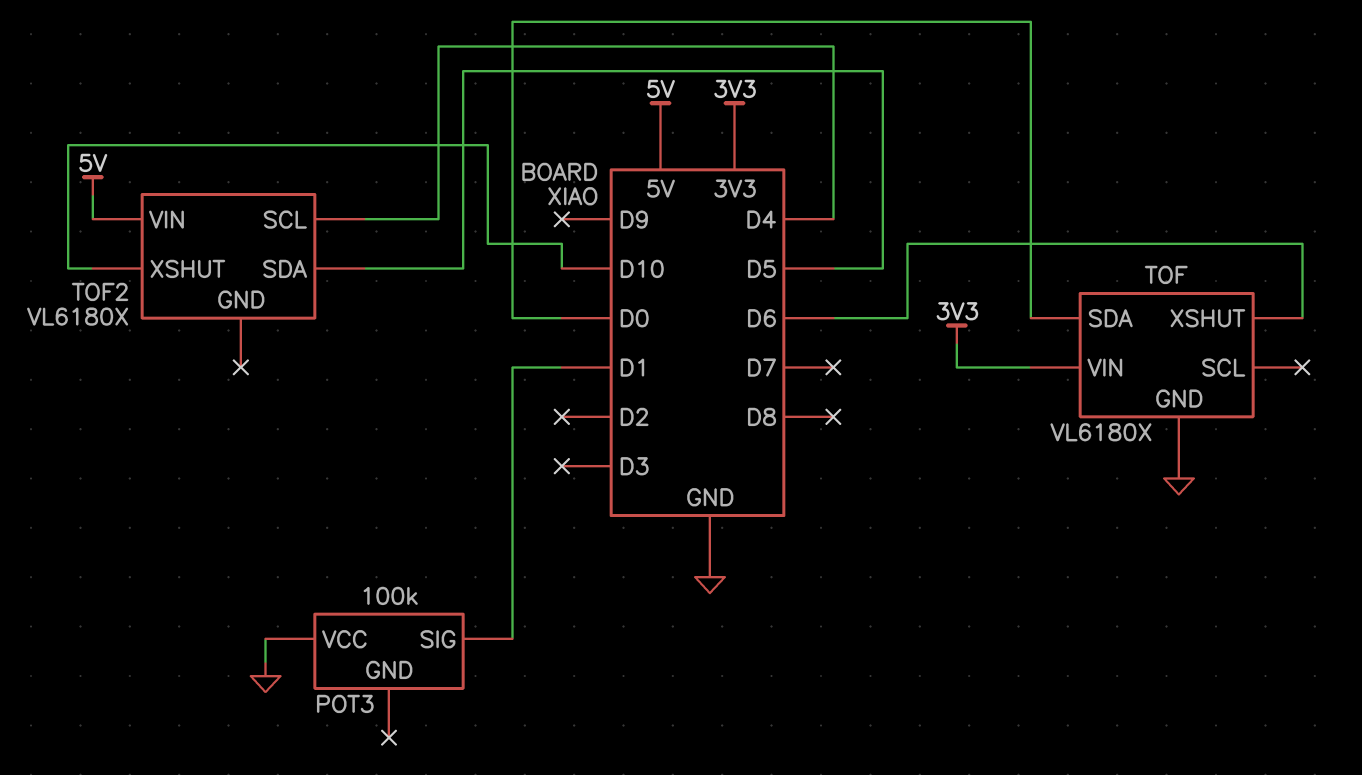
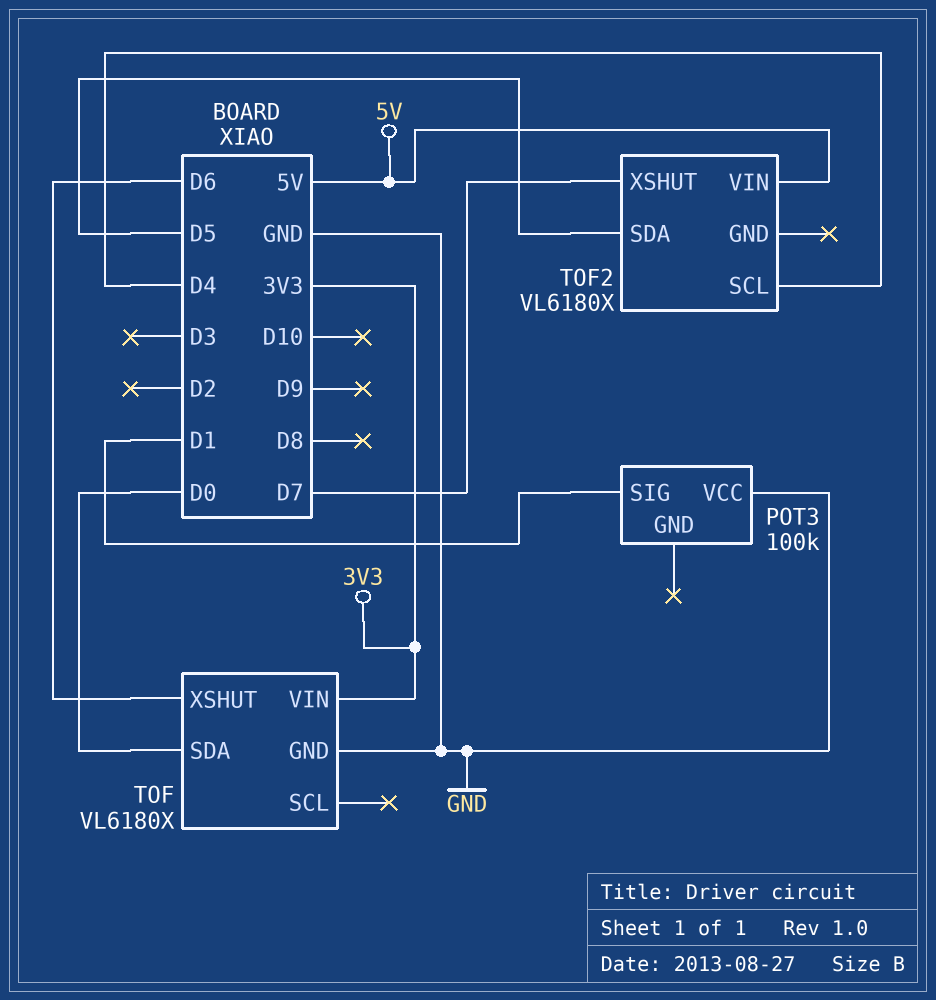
TOF2 pin XSHUT: D10 -> D7

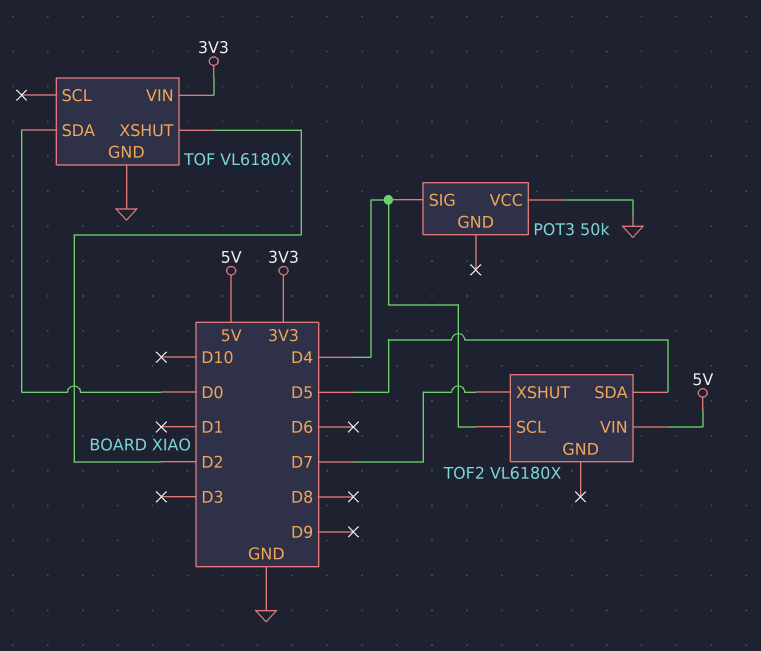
POT3: 100k -> 50k
POT3 pin SIG: D1 -> D4
TOF pin XSHUT: D6 -> D2

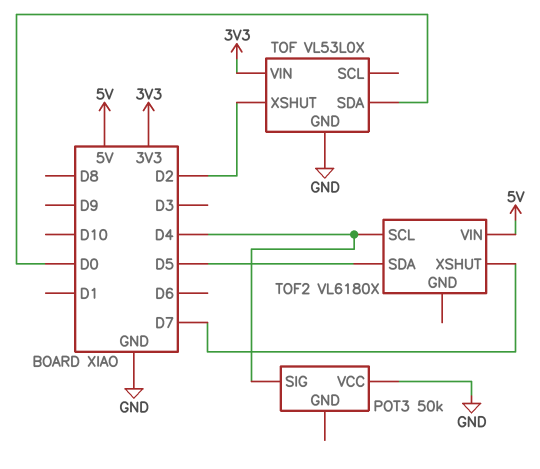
TOF: VL6180X -> VL53L0X

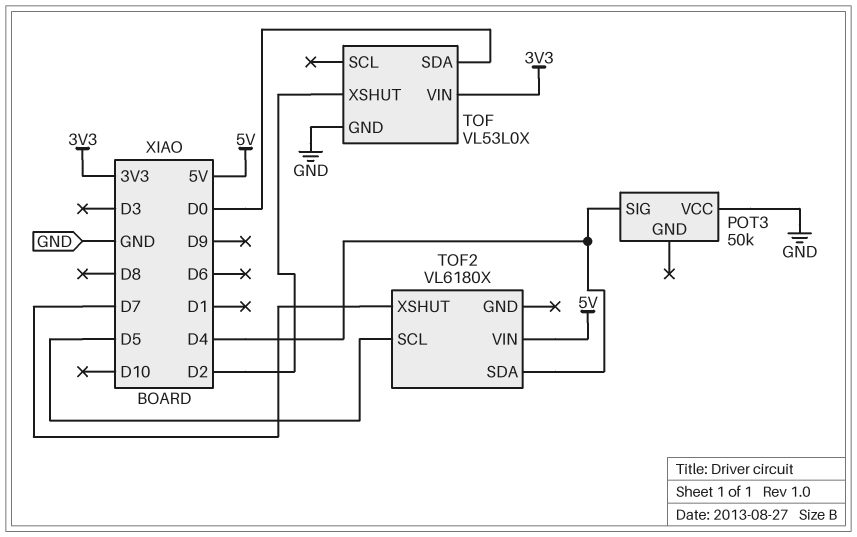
TOF2 pin SCL: D4 -> D5
TOF2 pin SDA: D5 -> D4

